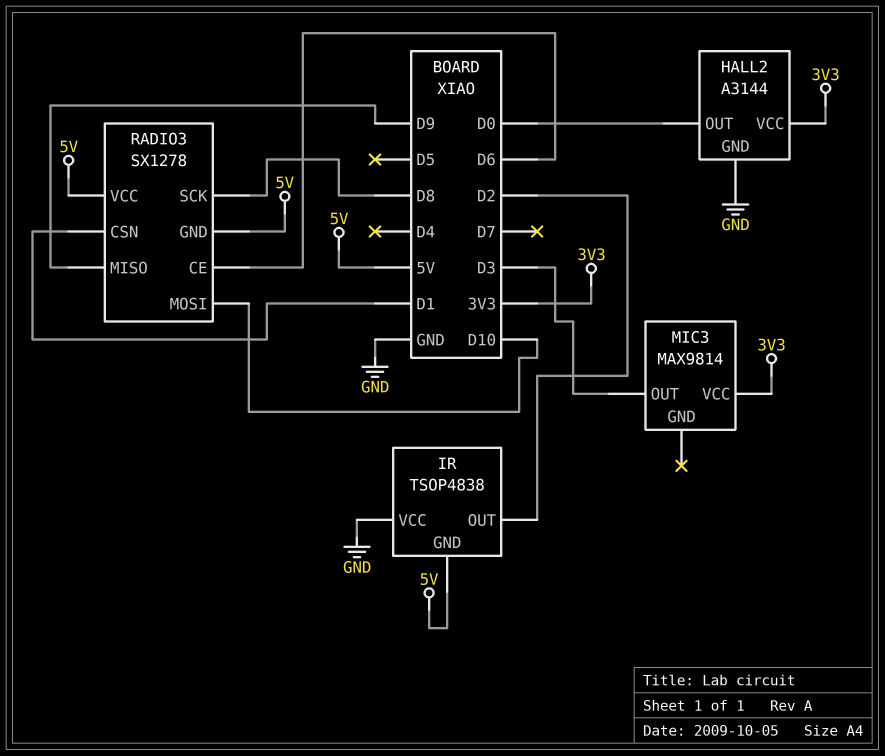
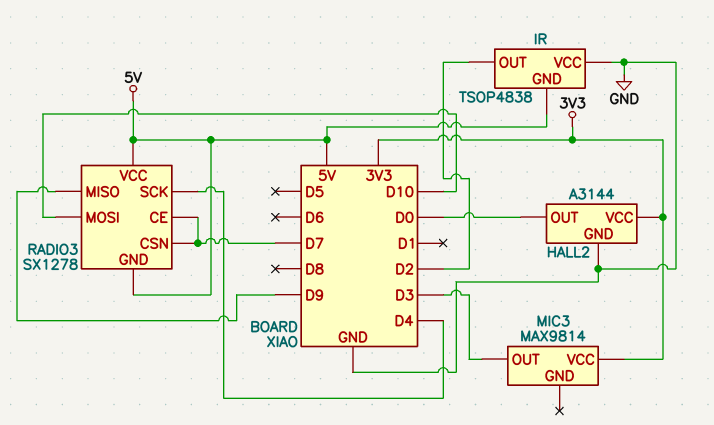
RADIO3 pin CE: D6 -> D7
RADIO3 pin CSN: D1 -> D7
RADIO3 pin SCK: D8 -> D4

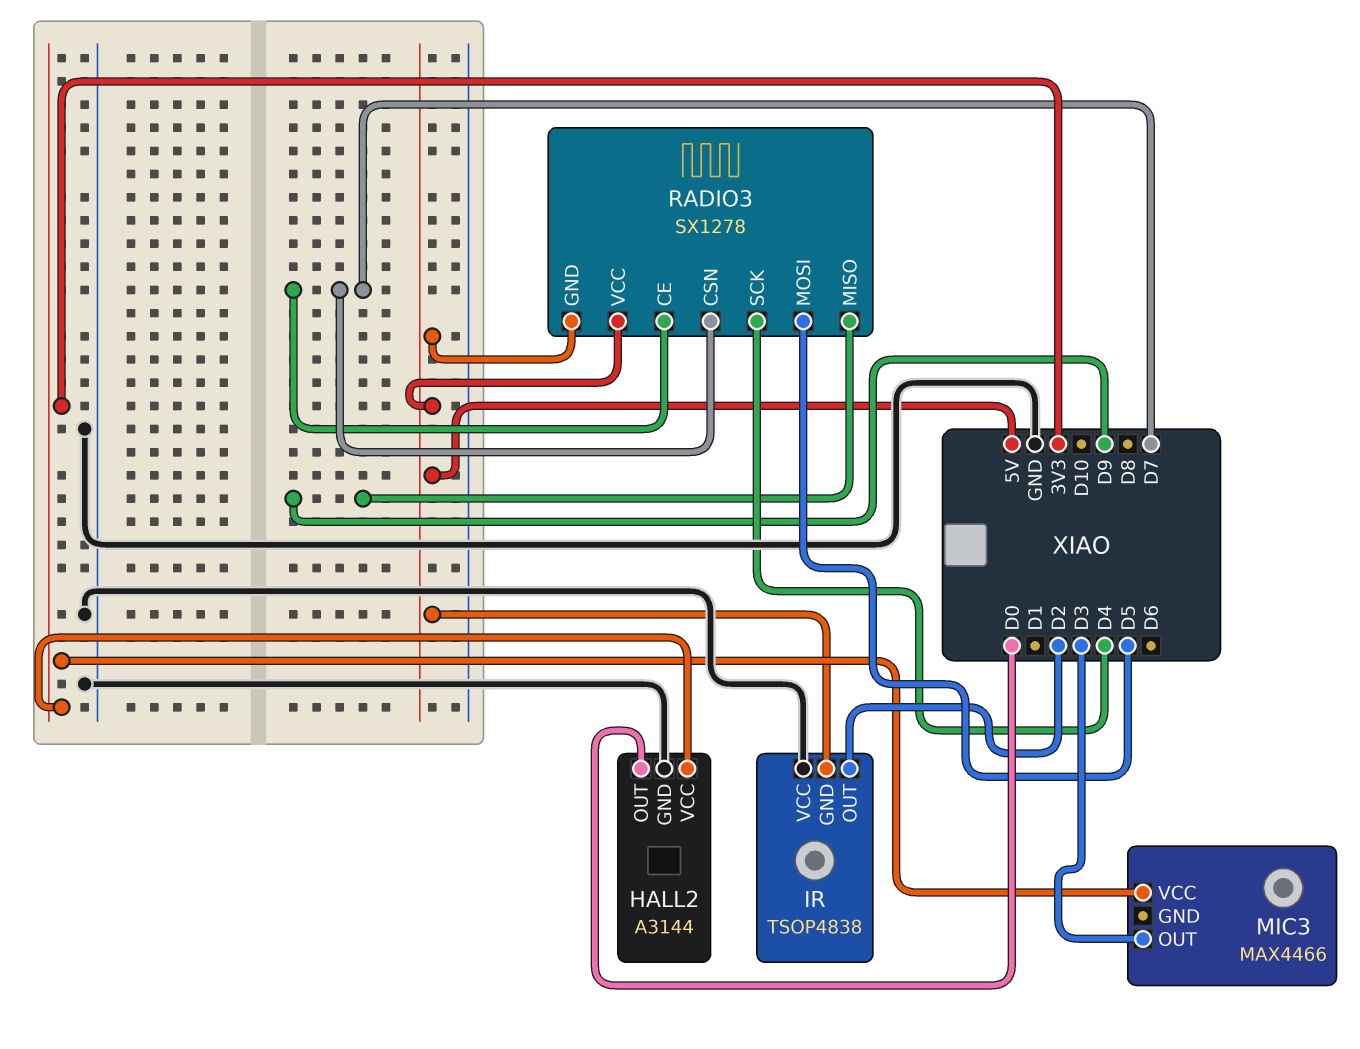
MIC3: MAX9814 -> MAX4466
RADIO3 pin MOSI: D10 -> D5

